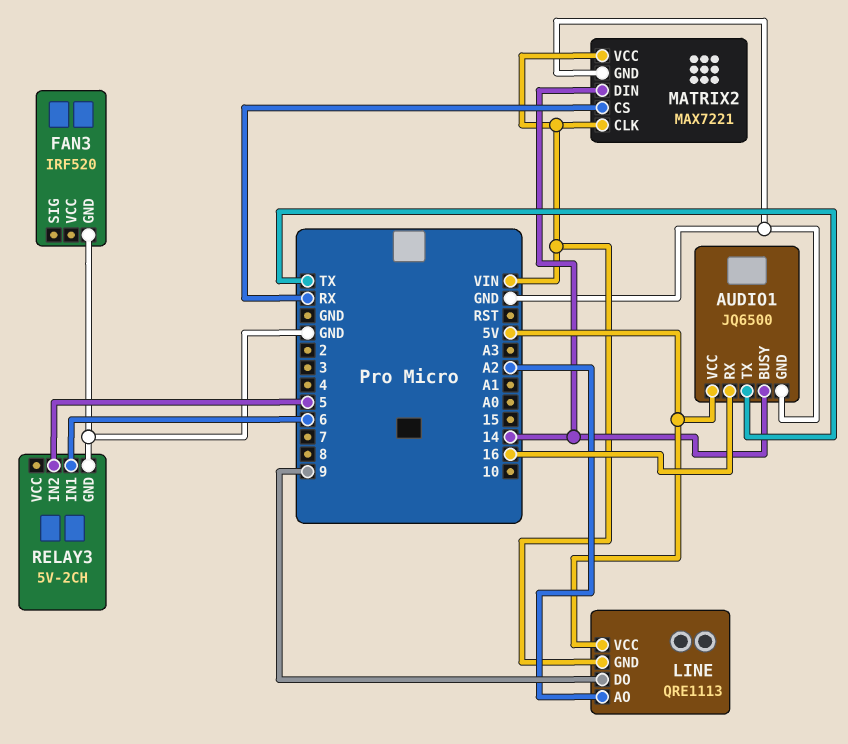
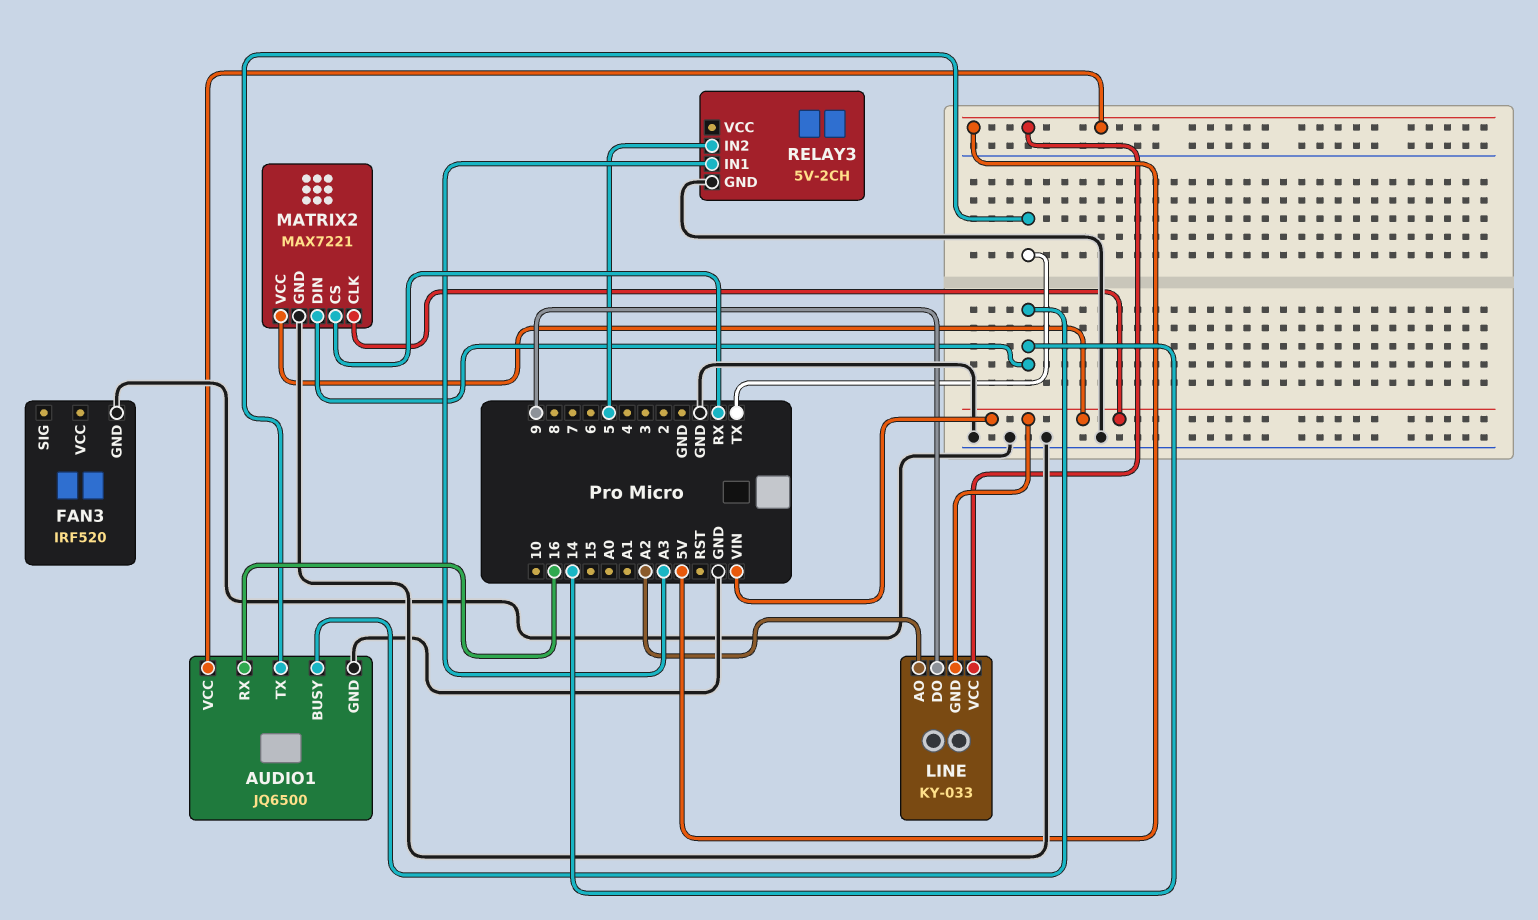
LINE: QRE1113 -> KY-033
RELAY3 pin IN1: 6 -> A3

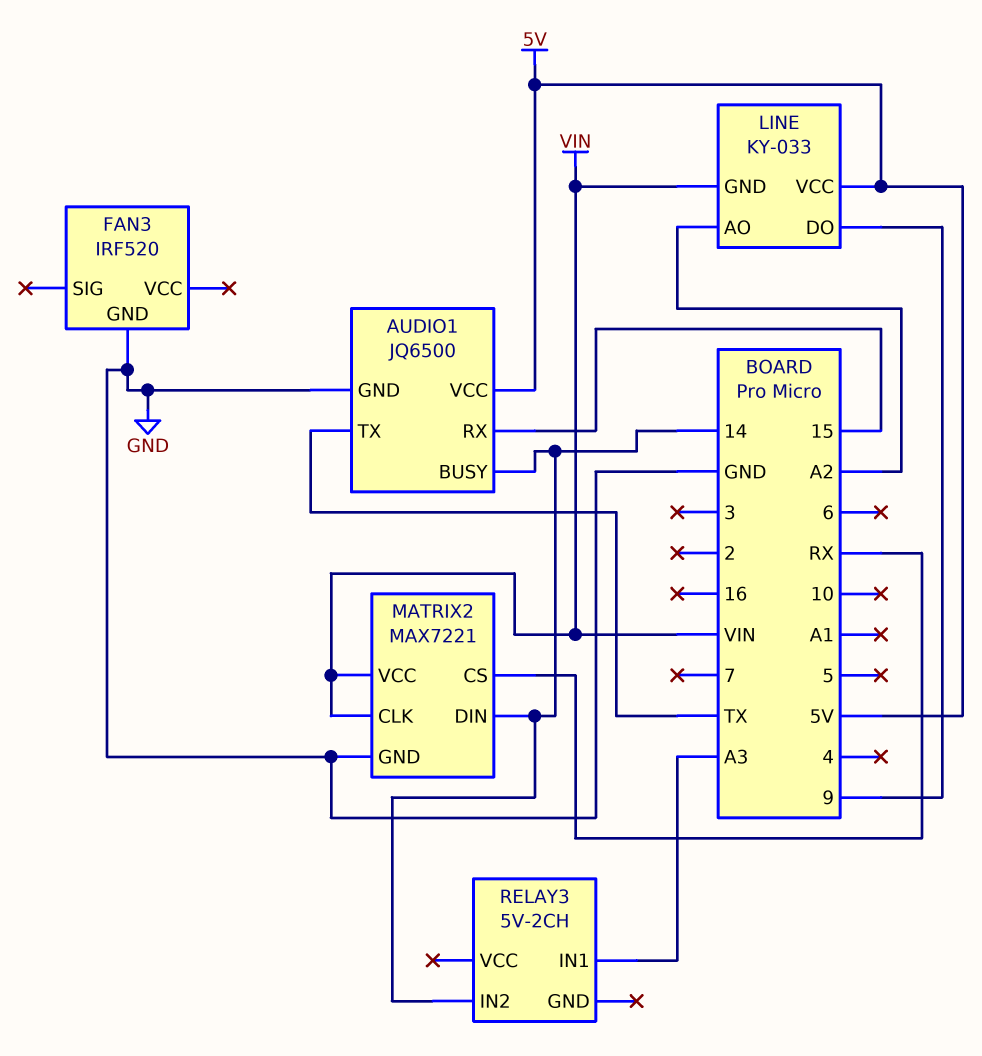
AUDIO1 pin RX: 16 -> 15
RELAY3 pin GND: GND -> none
RELAY3 pin IN2: 5 -> 14

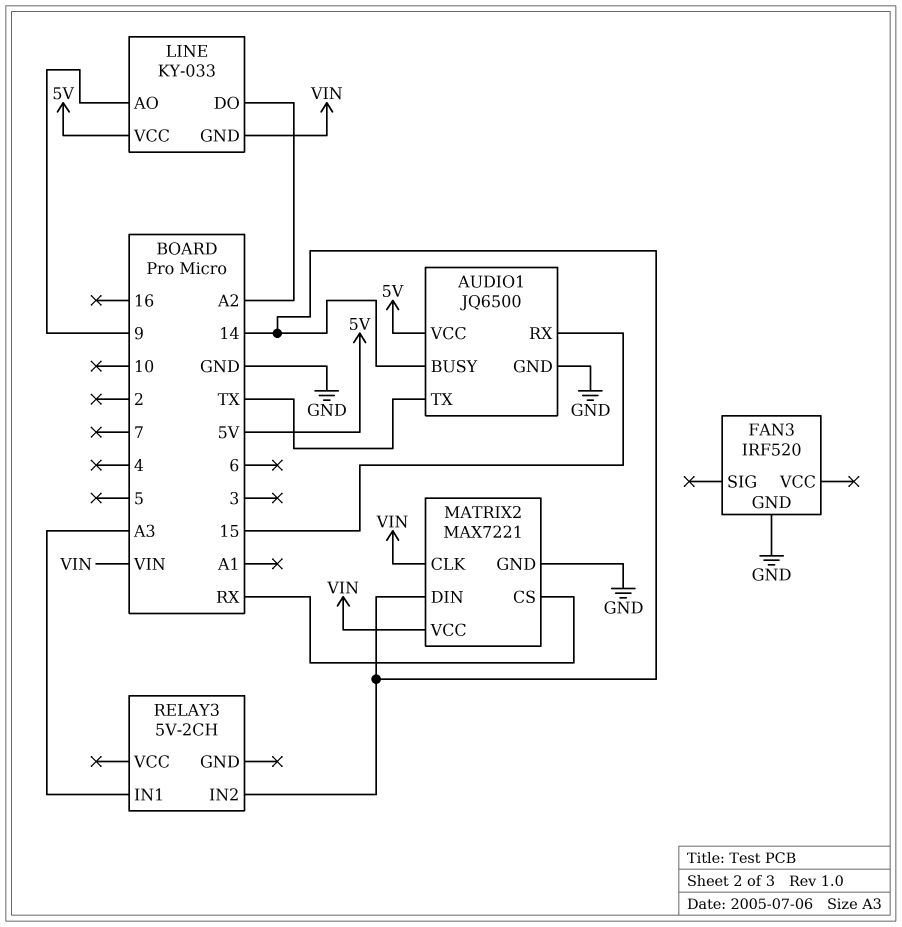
LINE pin AO: A2 -> 9
LINE pin DO: 9 -> A2

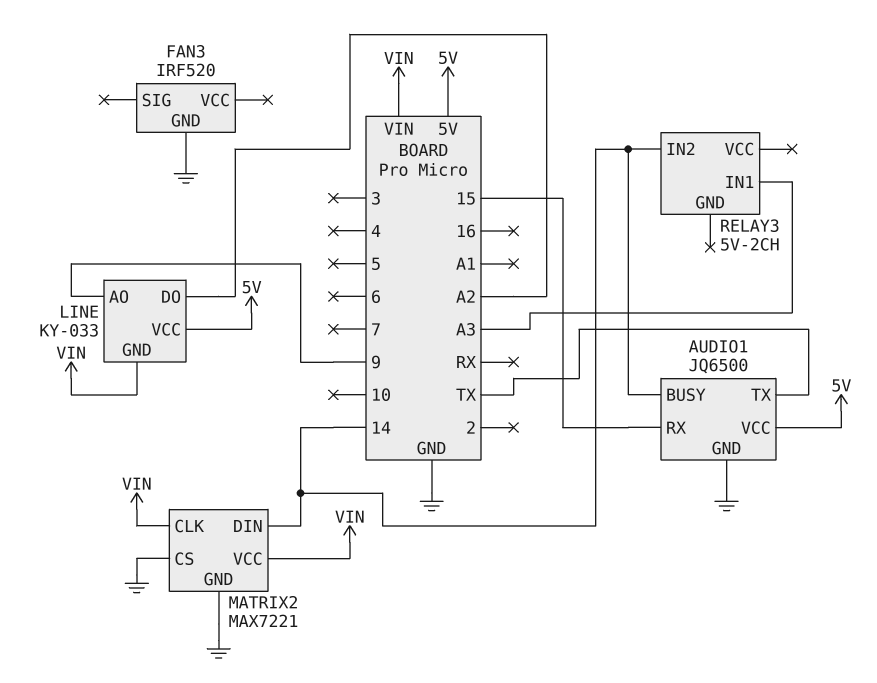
MATRIX2 pin CS: RX -> GND

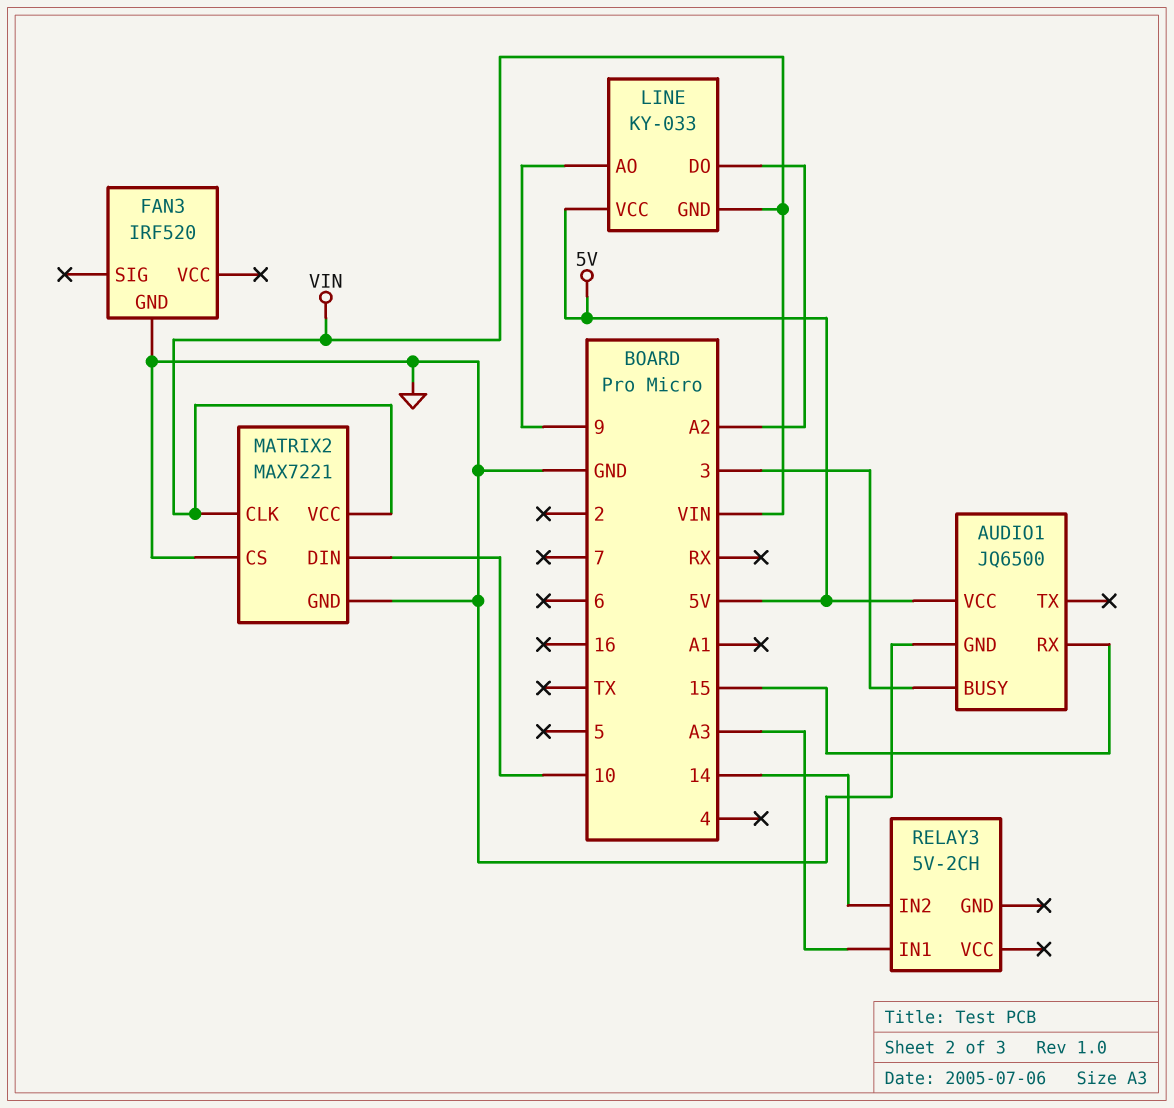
AUDIO1 pin BUSY: 14 -> 3
AUDIO1 pin TX: TX -> none
MATRIX2 pin DIN: 14 -> 10

